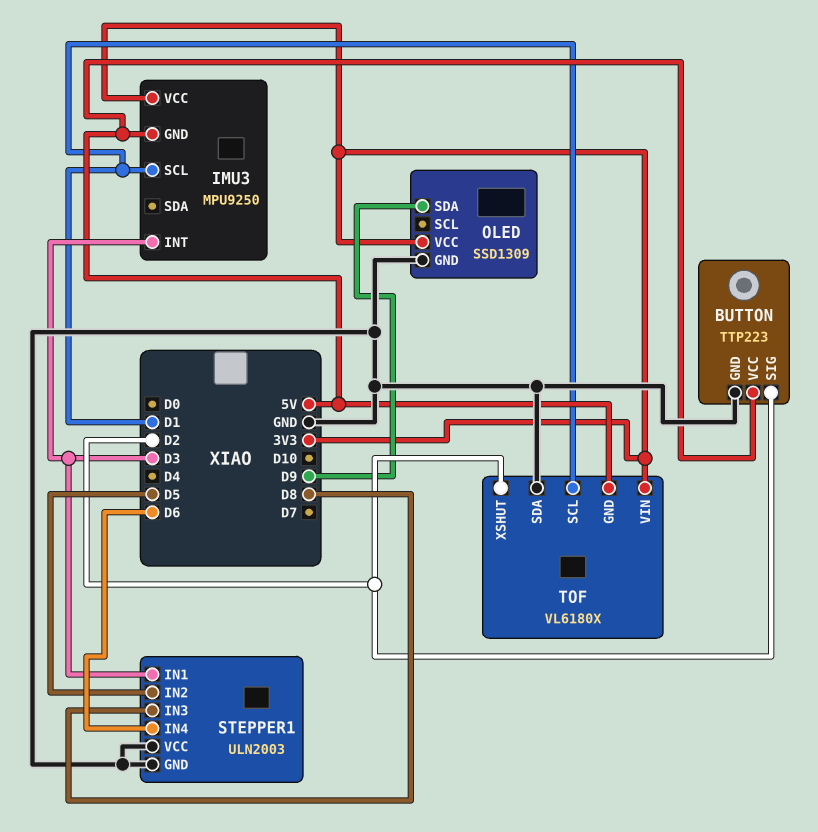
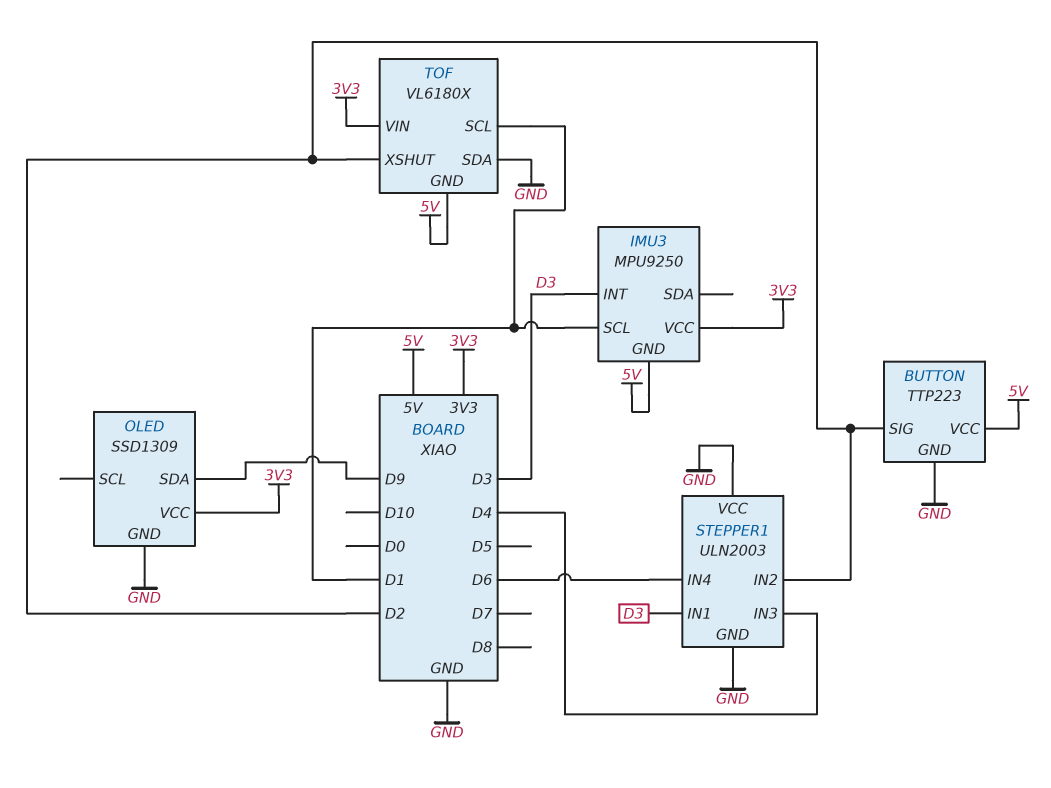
STEPPER1 pin IN2: D5 -> D2
STEPPER1 pin IN3: D8 -> D4

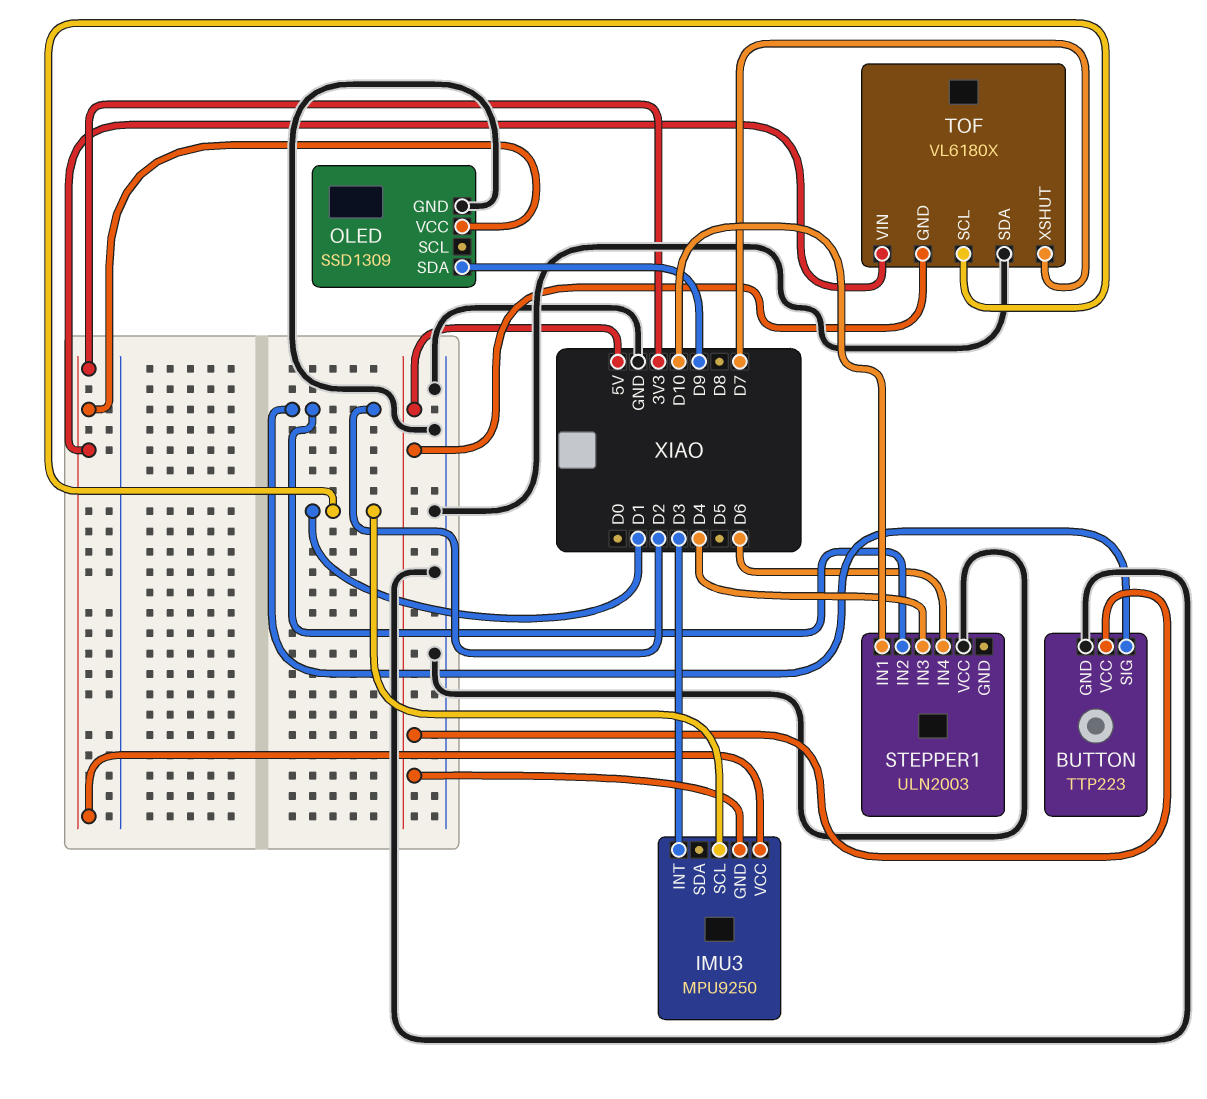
STEPPER1 pin GND: GND -> none
STEPPER1 pin IN1: D3 -> D10
TOF pin XSHUT: D2 -> D7

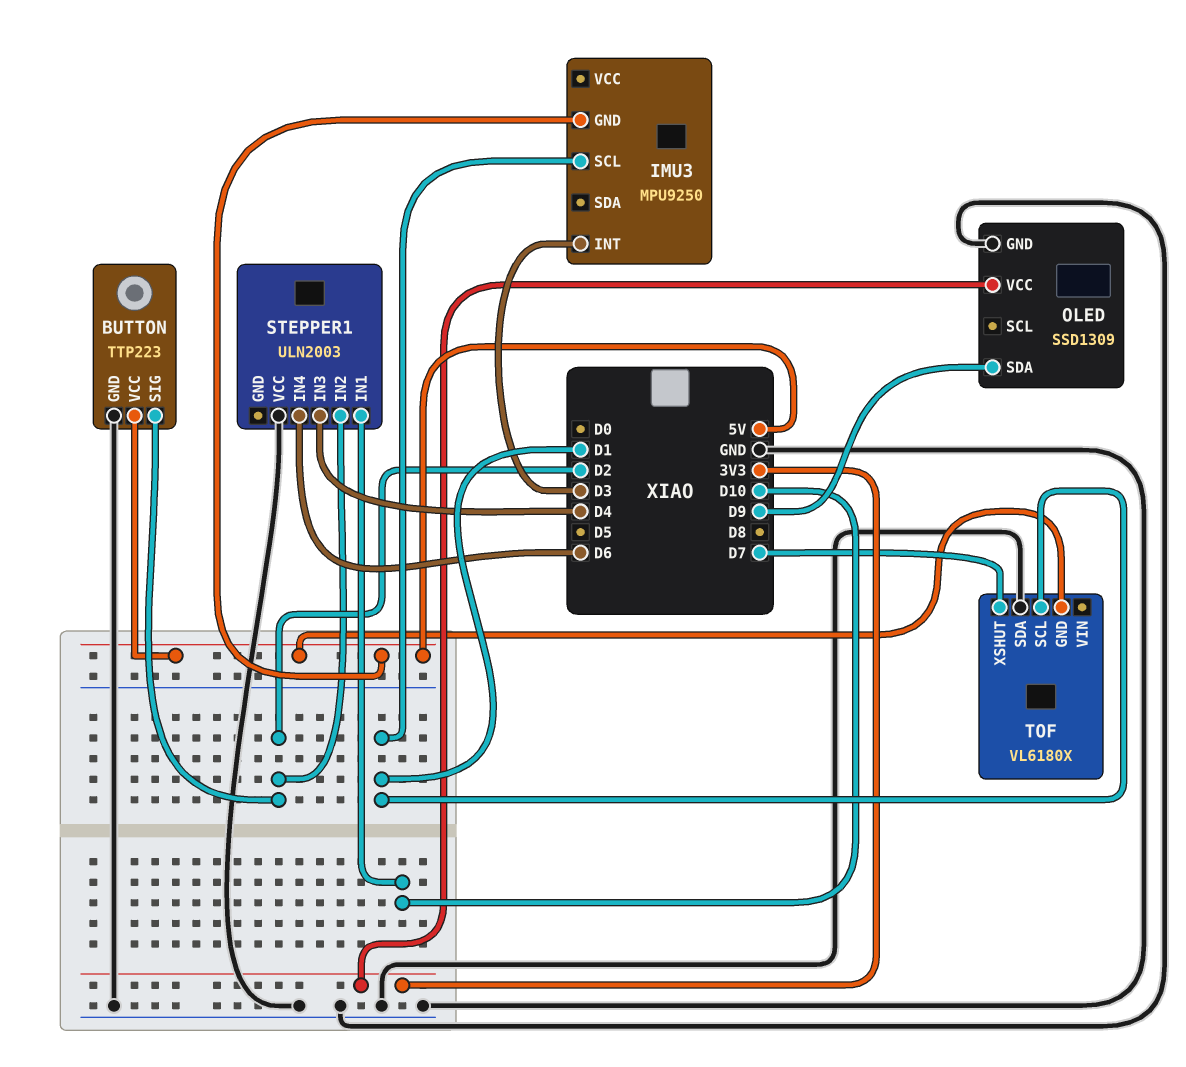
IMU3 pin VCC: 3V3 -> none
TOF pin VIN: 3V3 -> none

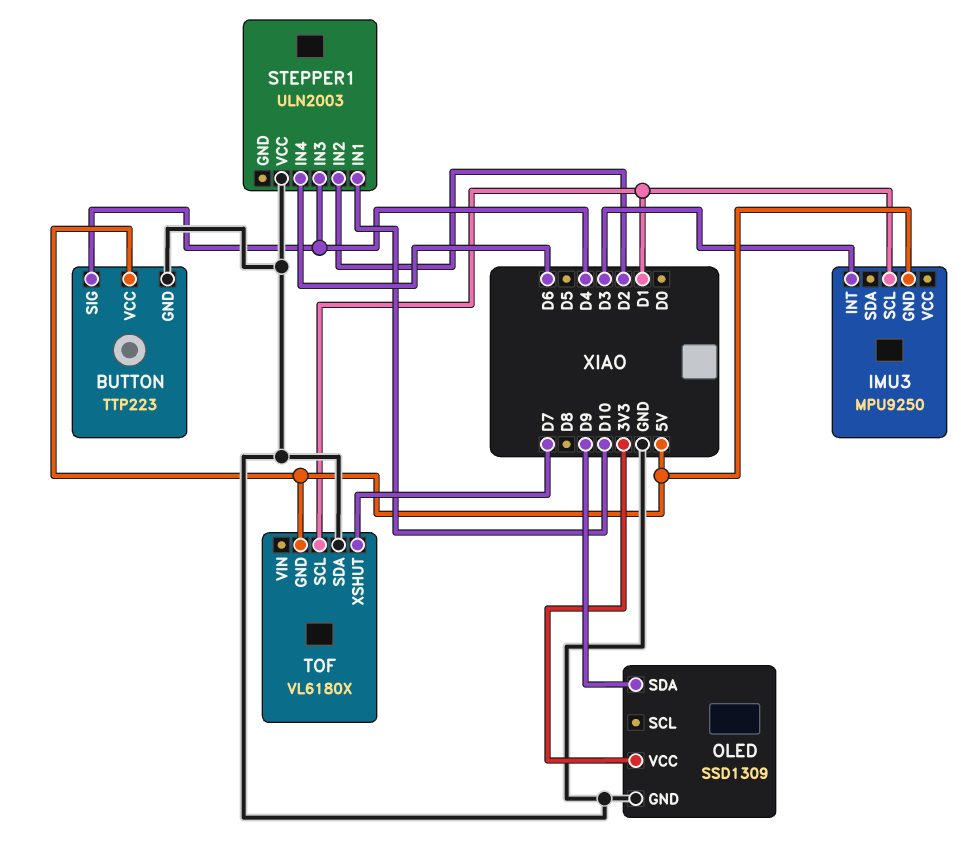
BUTTON pin SIG: D2 -> D4

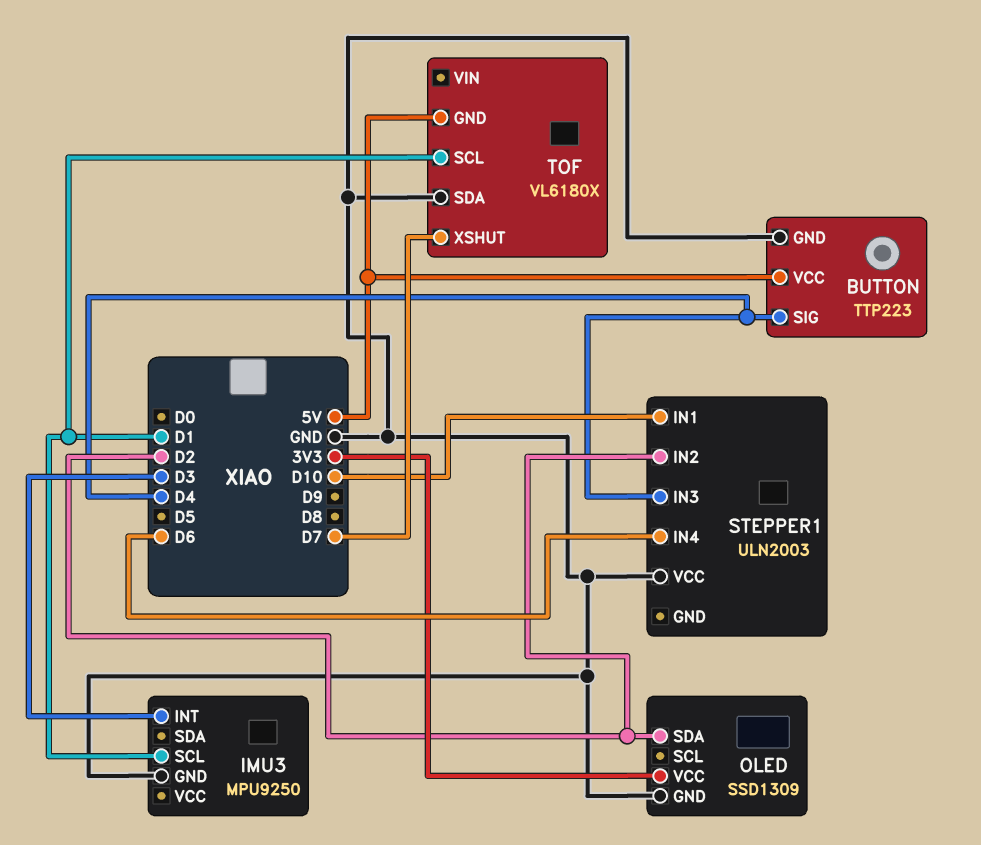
IMU3 pin GND: 5V -> GND
OLED pin SDA: D9 -> D2

